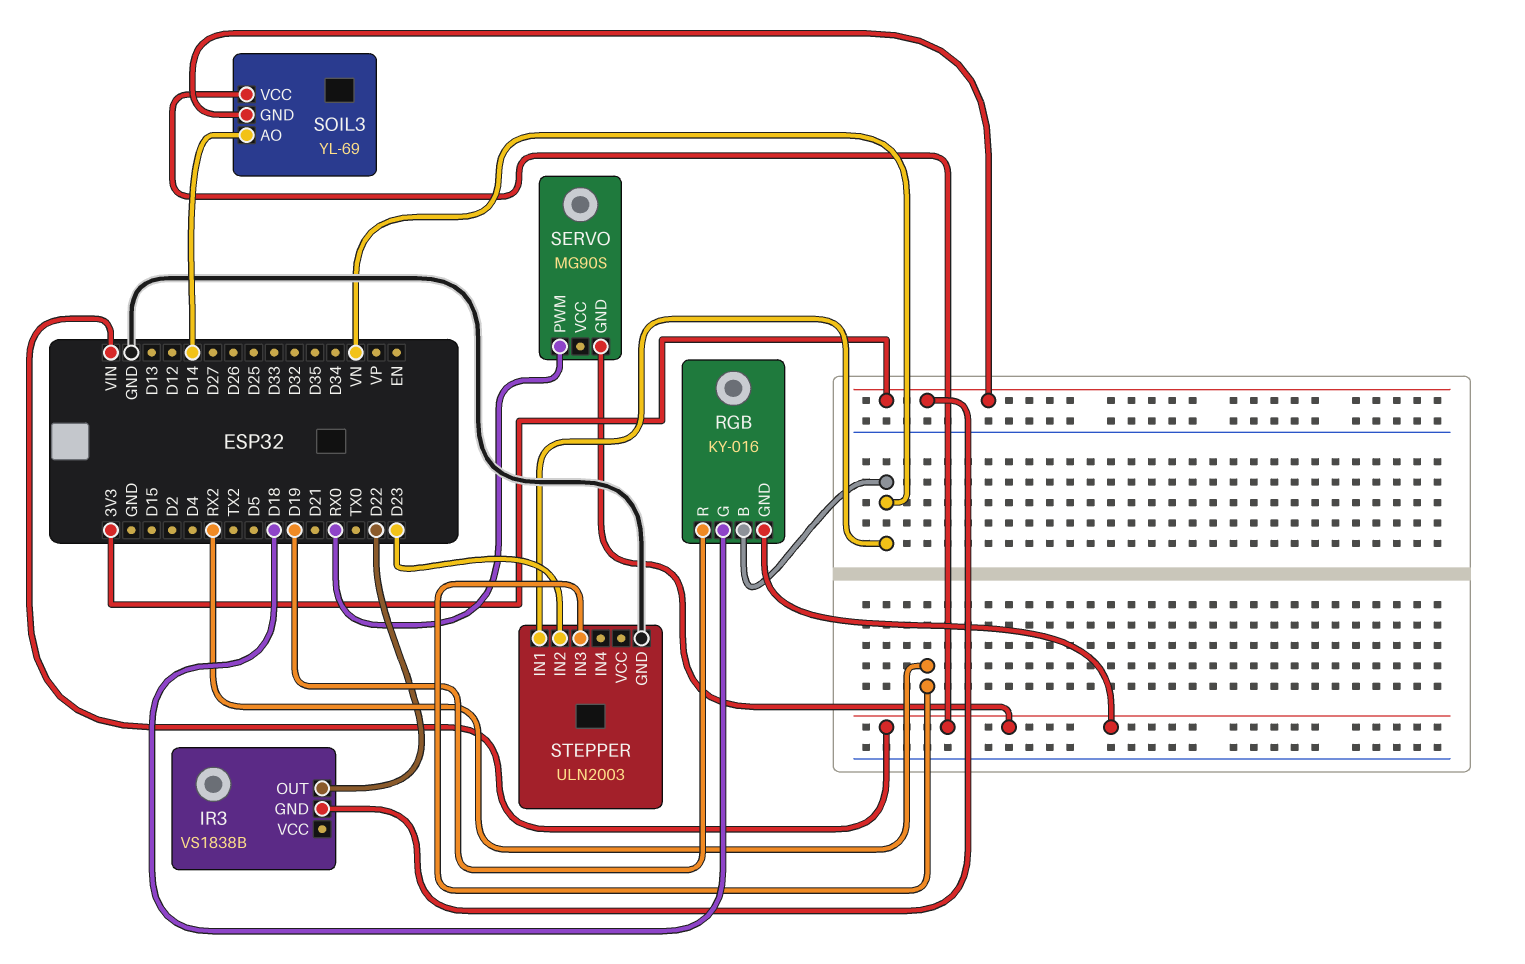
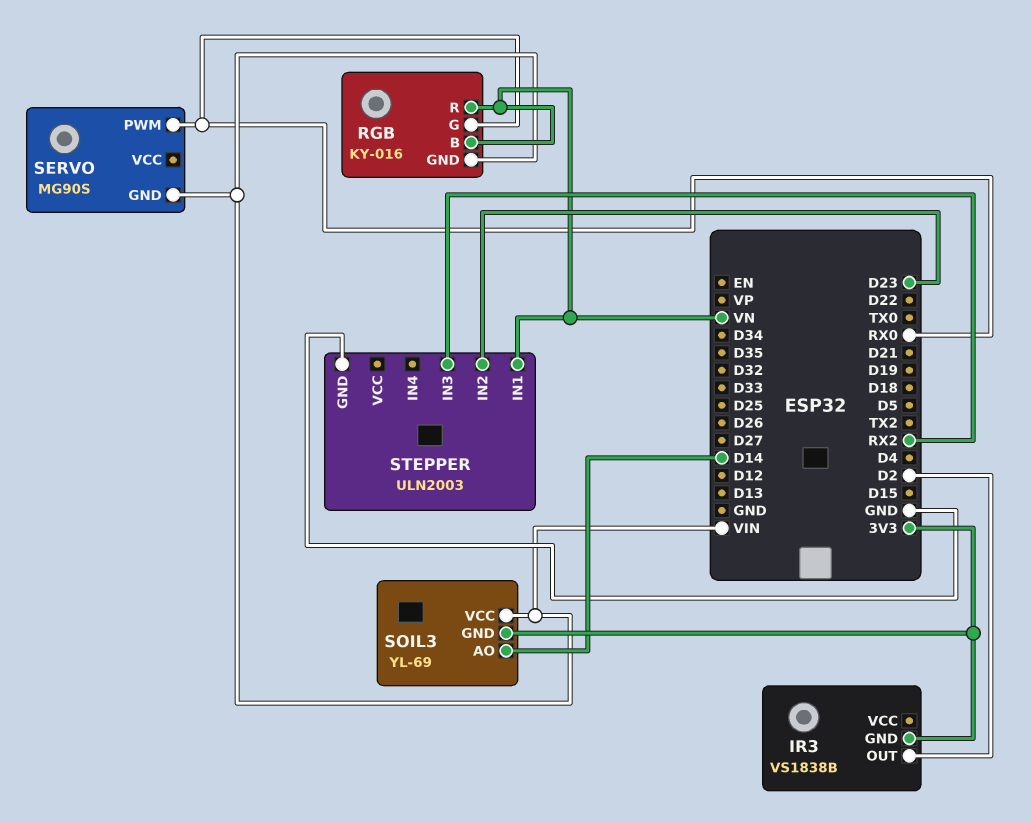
IR3 pin OUT: D22 -> D2
RGB pin G: D18 -> RX0
RGB pin R: D19 -> VN

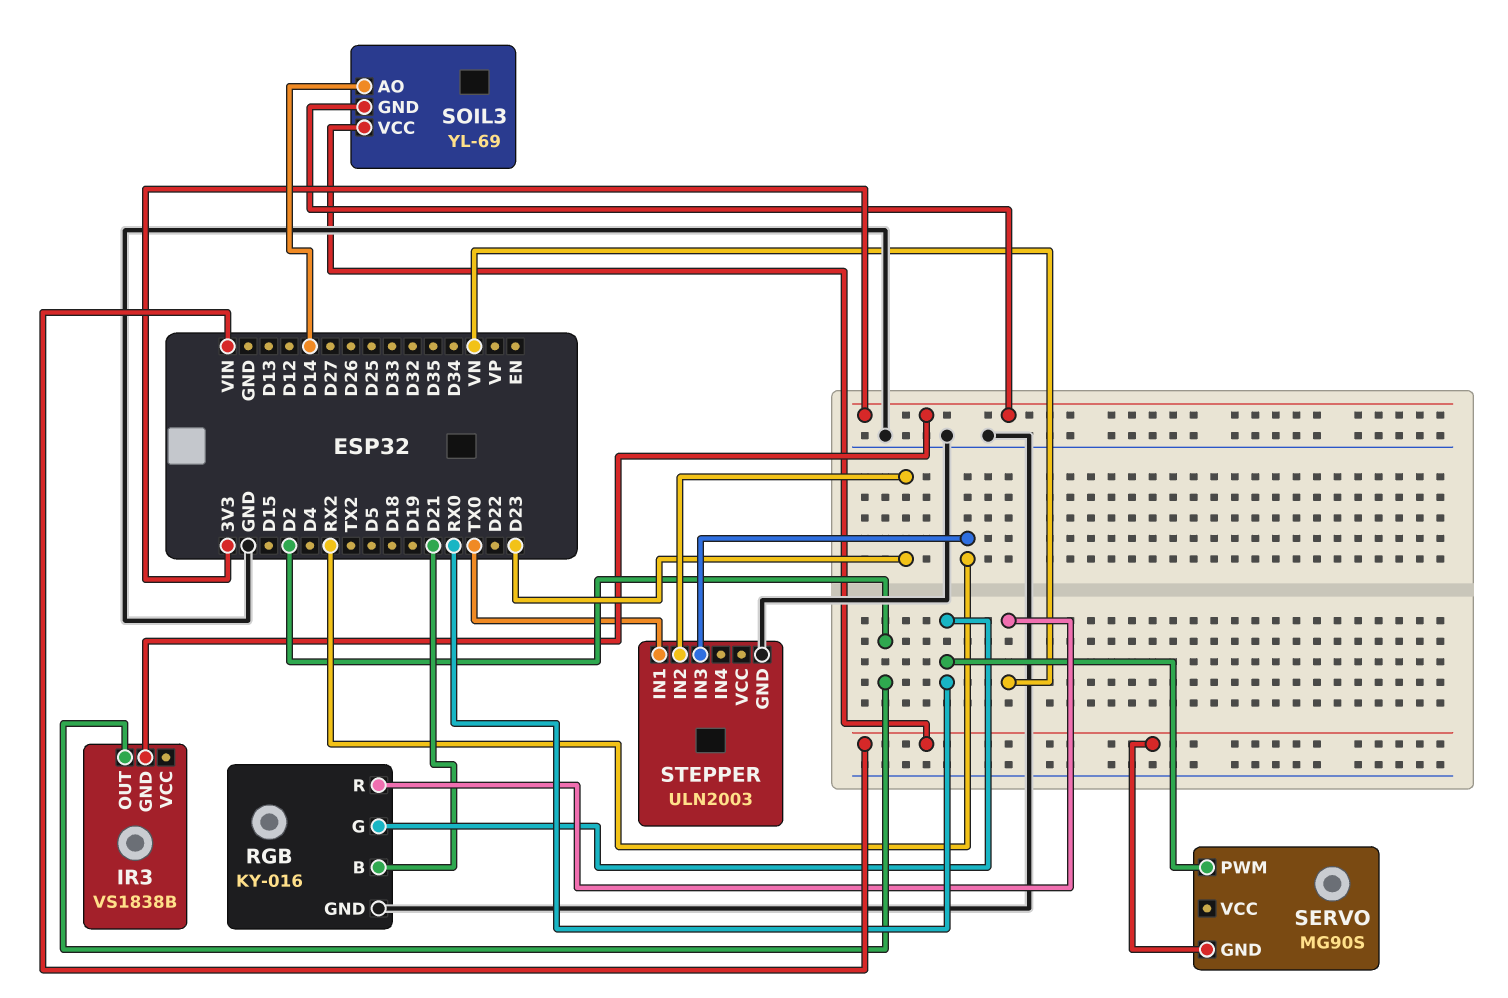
RGB pin B: VN -> D21
RGB pin GND: VIN -> GND
STEPPER pin IN1: VN -> TX0

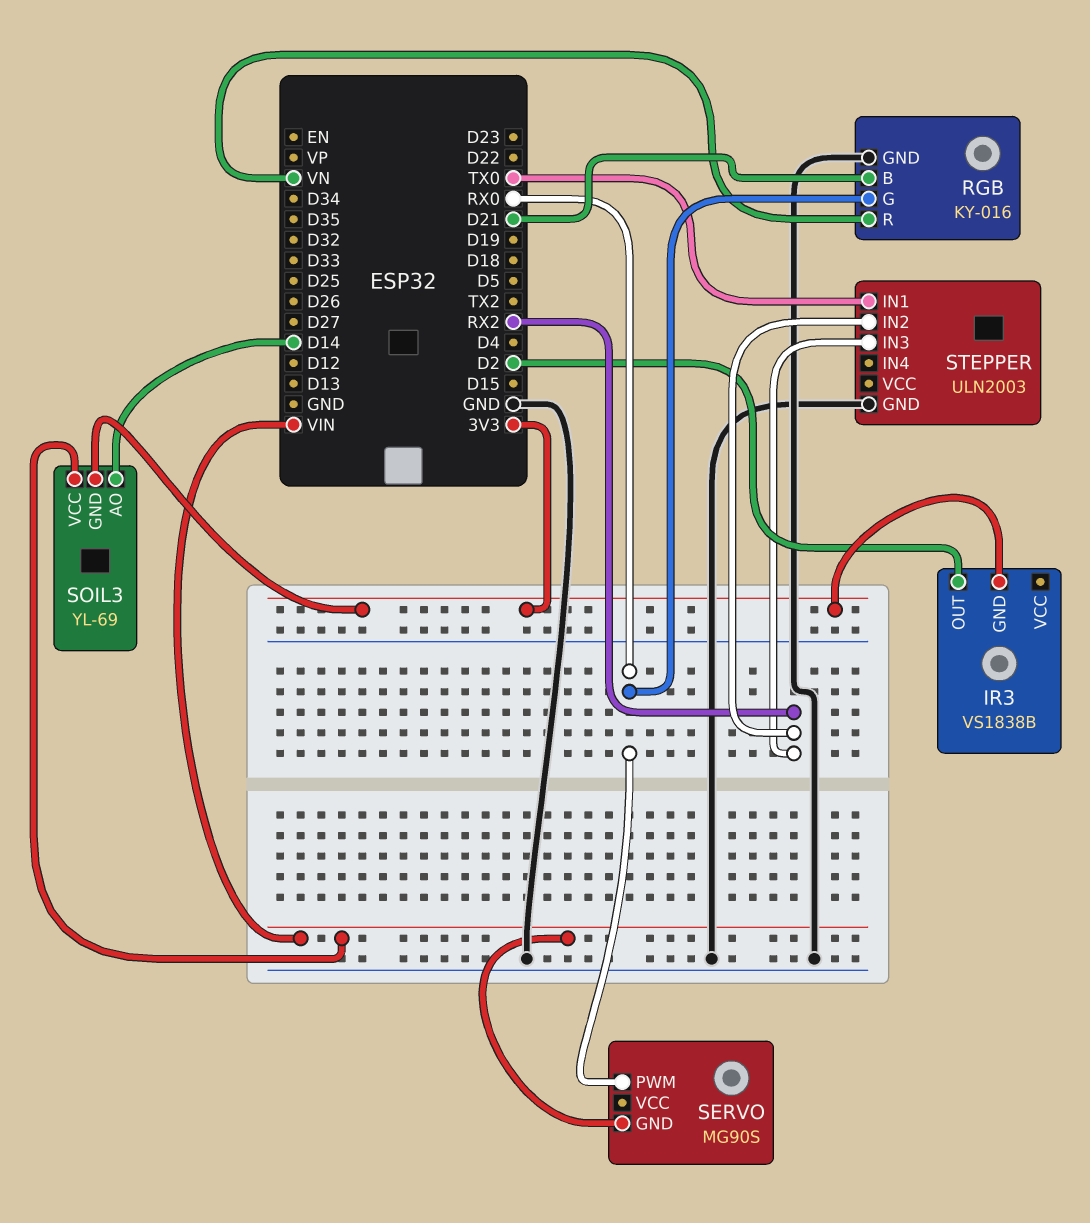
STEPPER pin IN2: D23 -> RX2

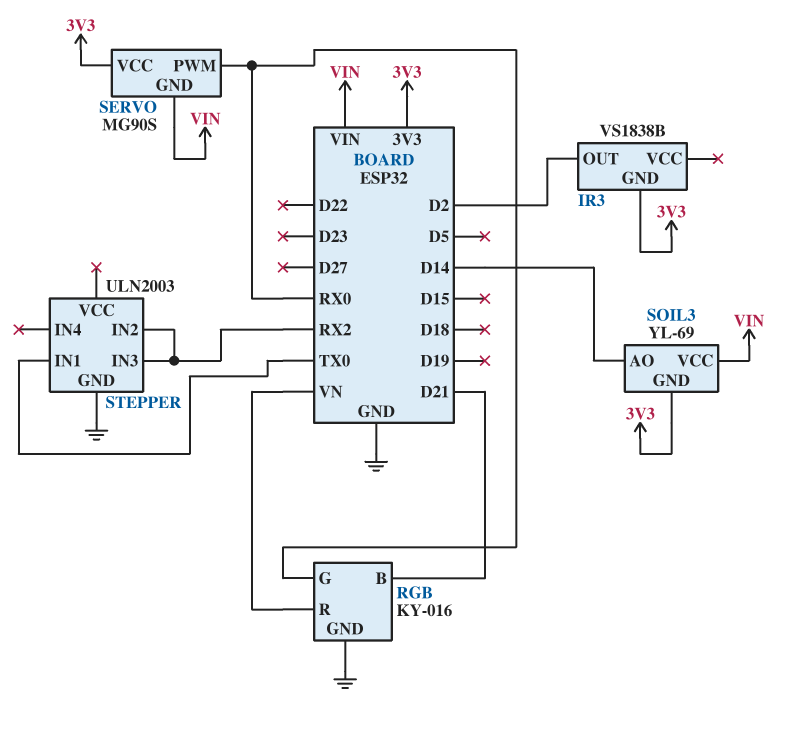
SERVO pin VCC: none -> 3V3

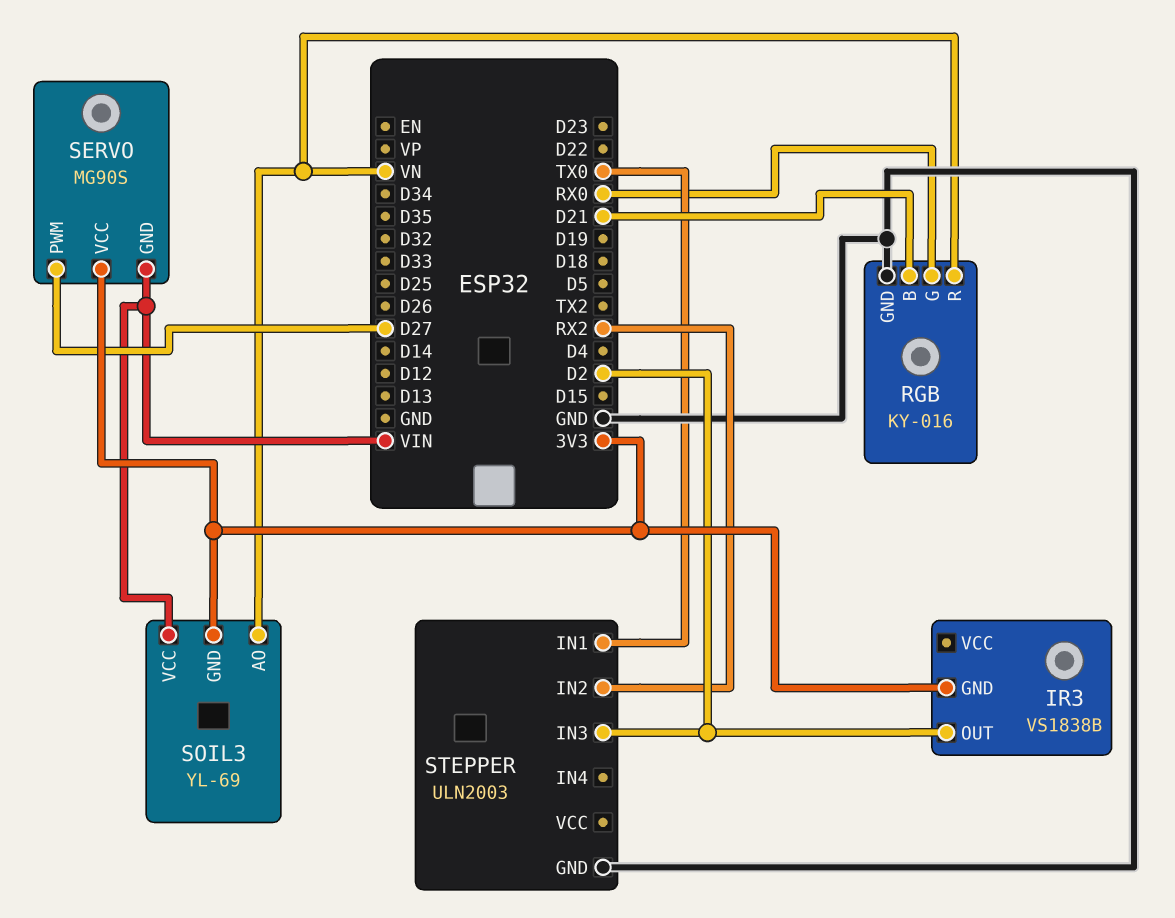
SERVO pin PWM: RX0 -> D27
SOIL3 pin AO: D14 -> VN
STEPPER pin IN3: RX2 -> D2

